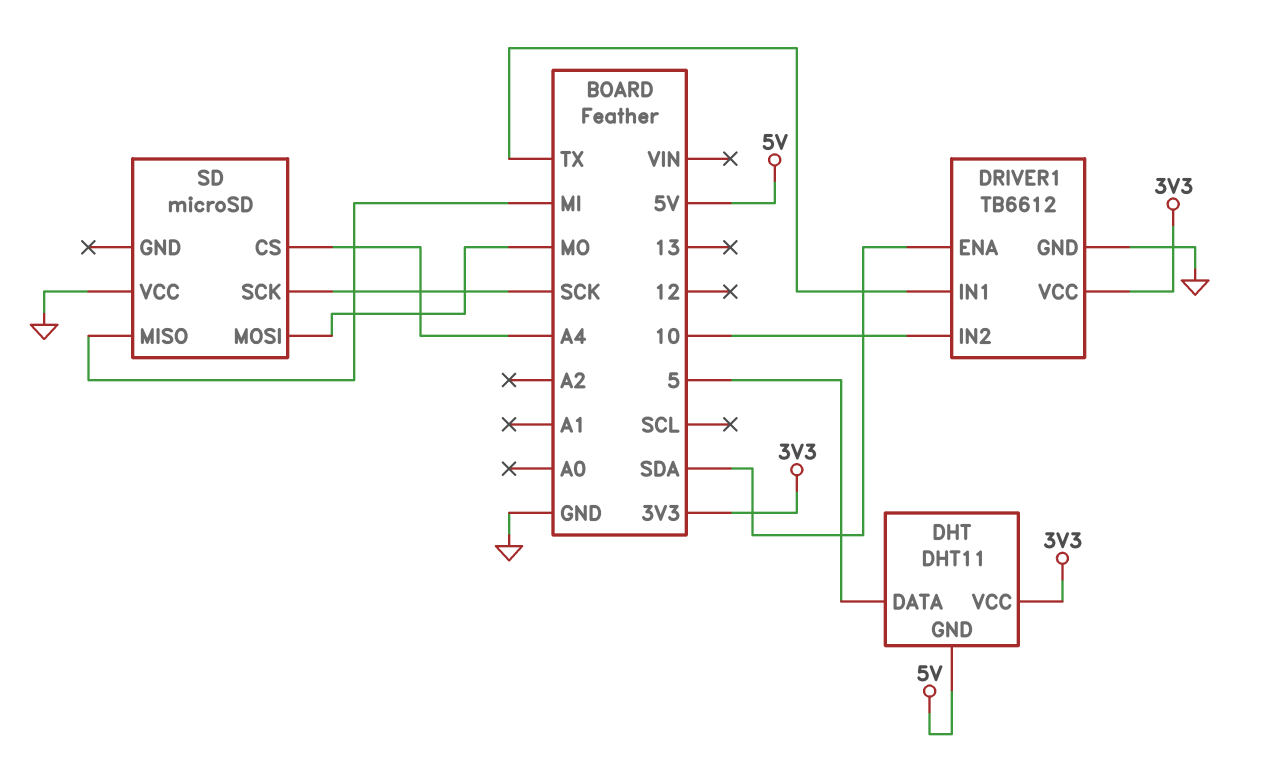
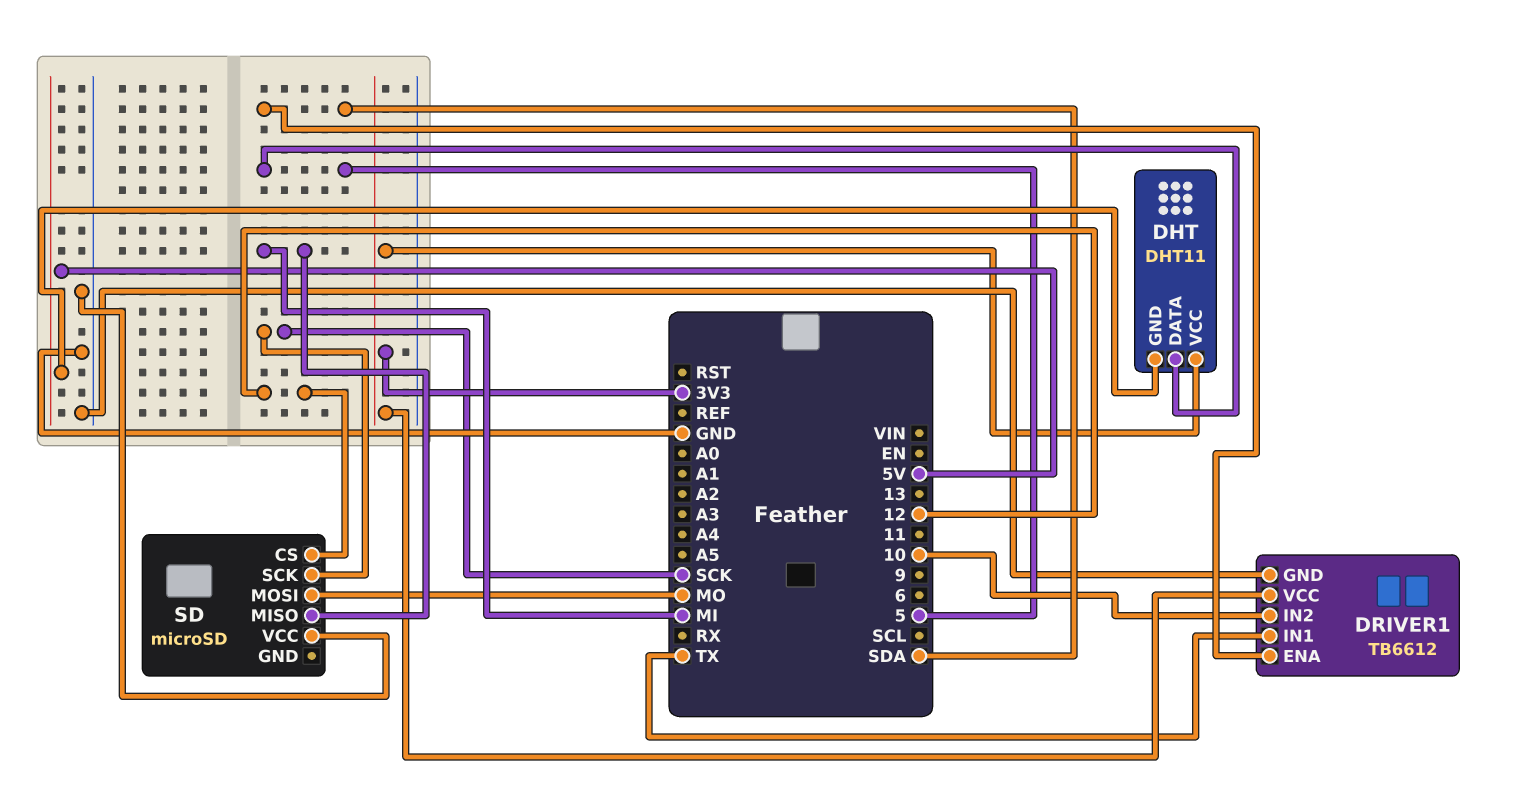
SD pin CS: A4 -> 12

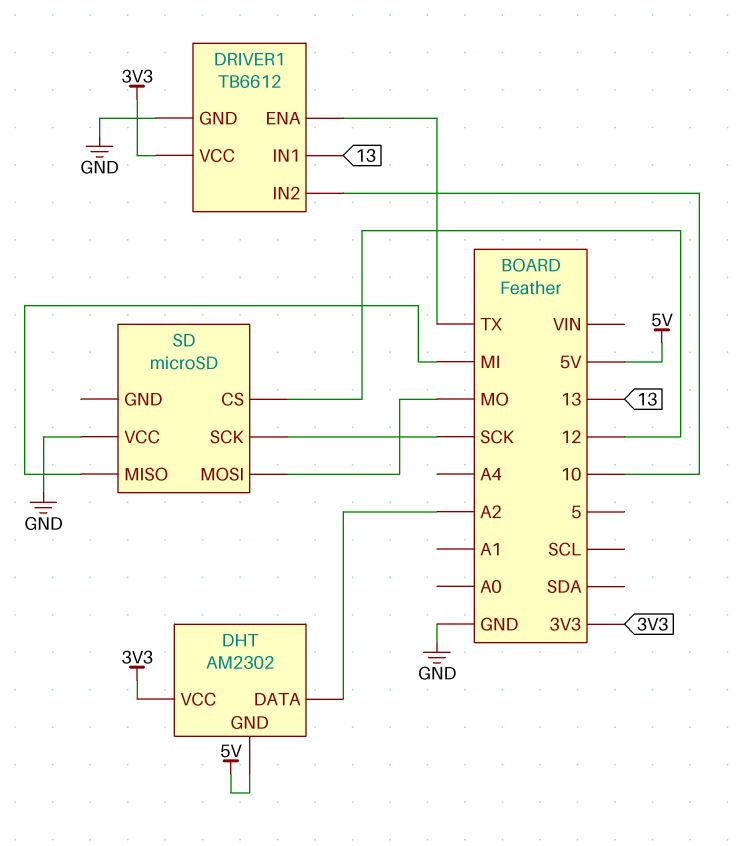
DHT: DHT11 -> AM2302
DHT pin DATA: 5 -> A2
DRIVER1 pin ENA: SDA -> TX
DRIVER1 pin IN1: TX -> 13

